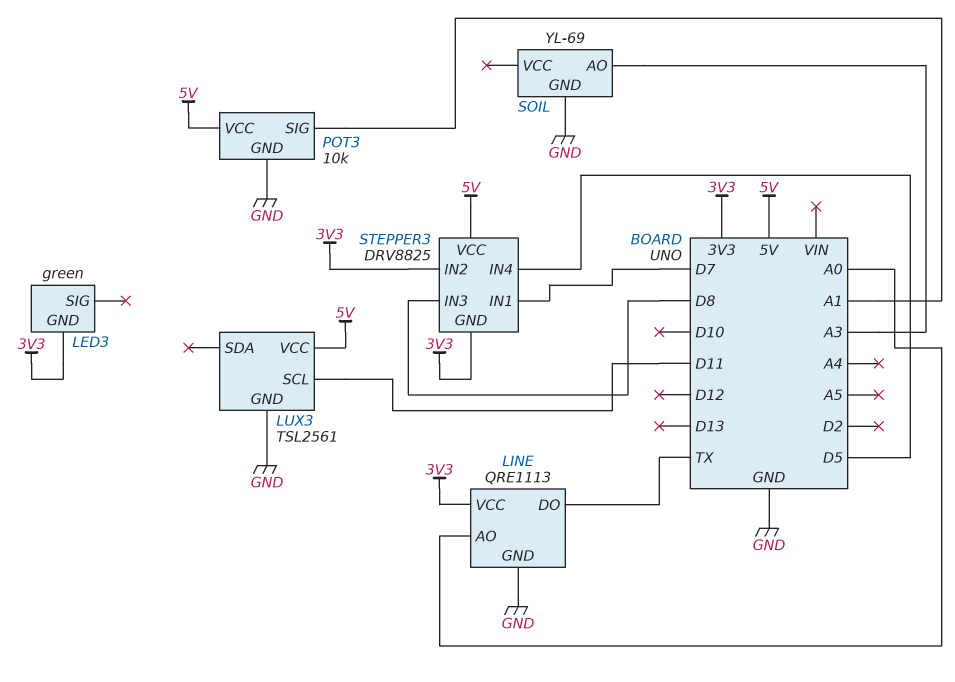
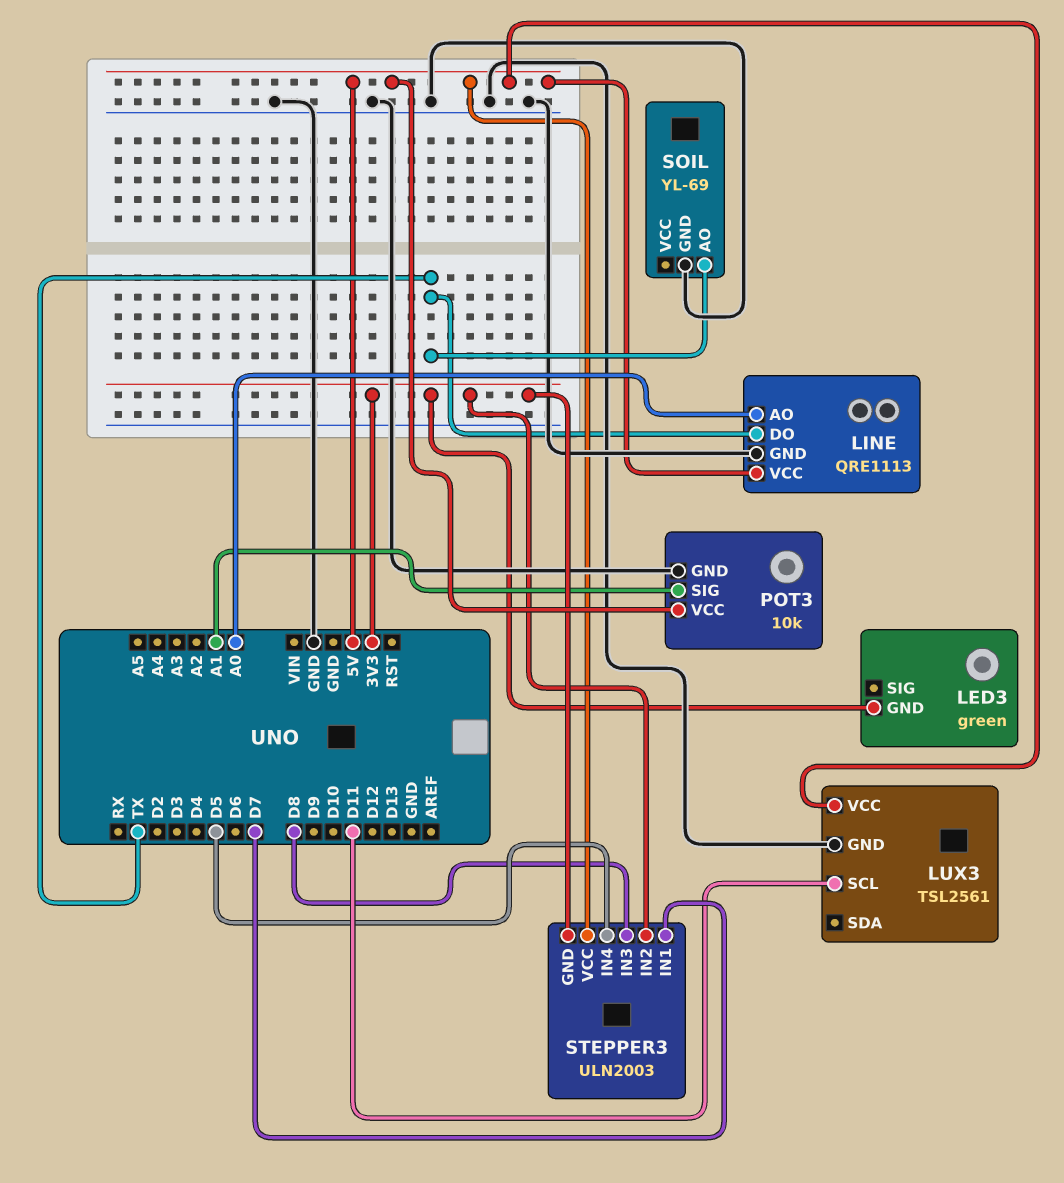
LINE pin VCC: 3V3 -> 5V
SOIL pin AO: A3 -> TX
STEPPER3: DRV8825 -> ULN2003

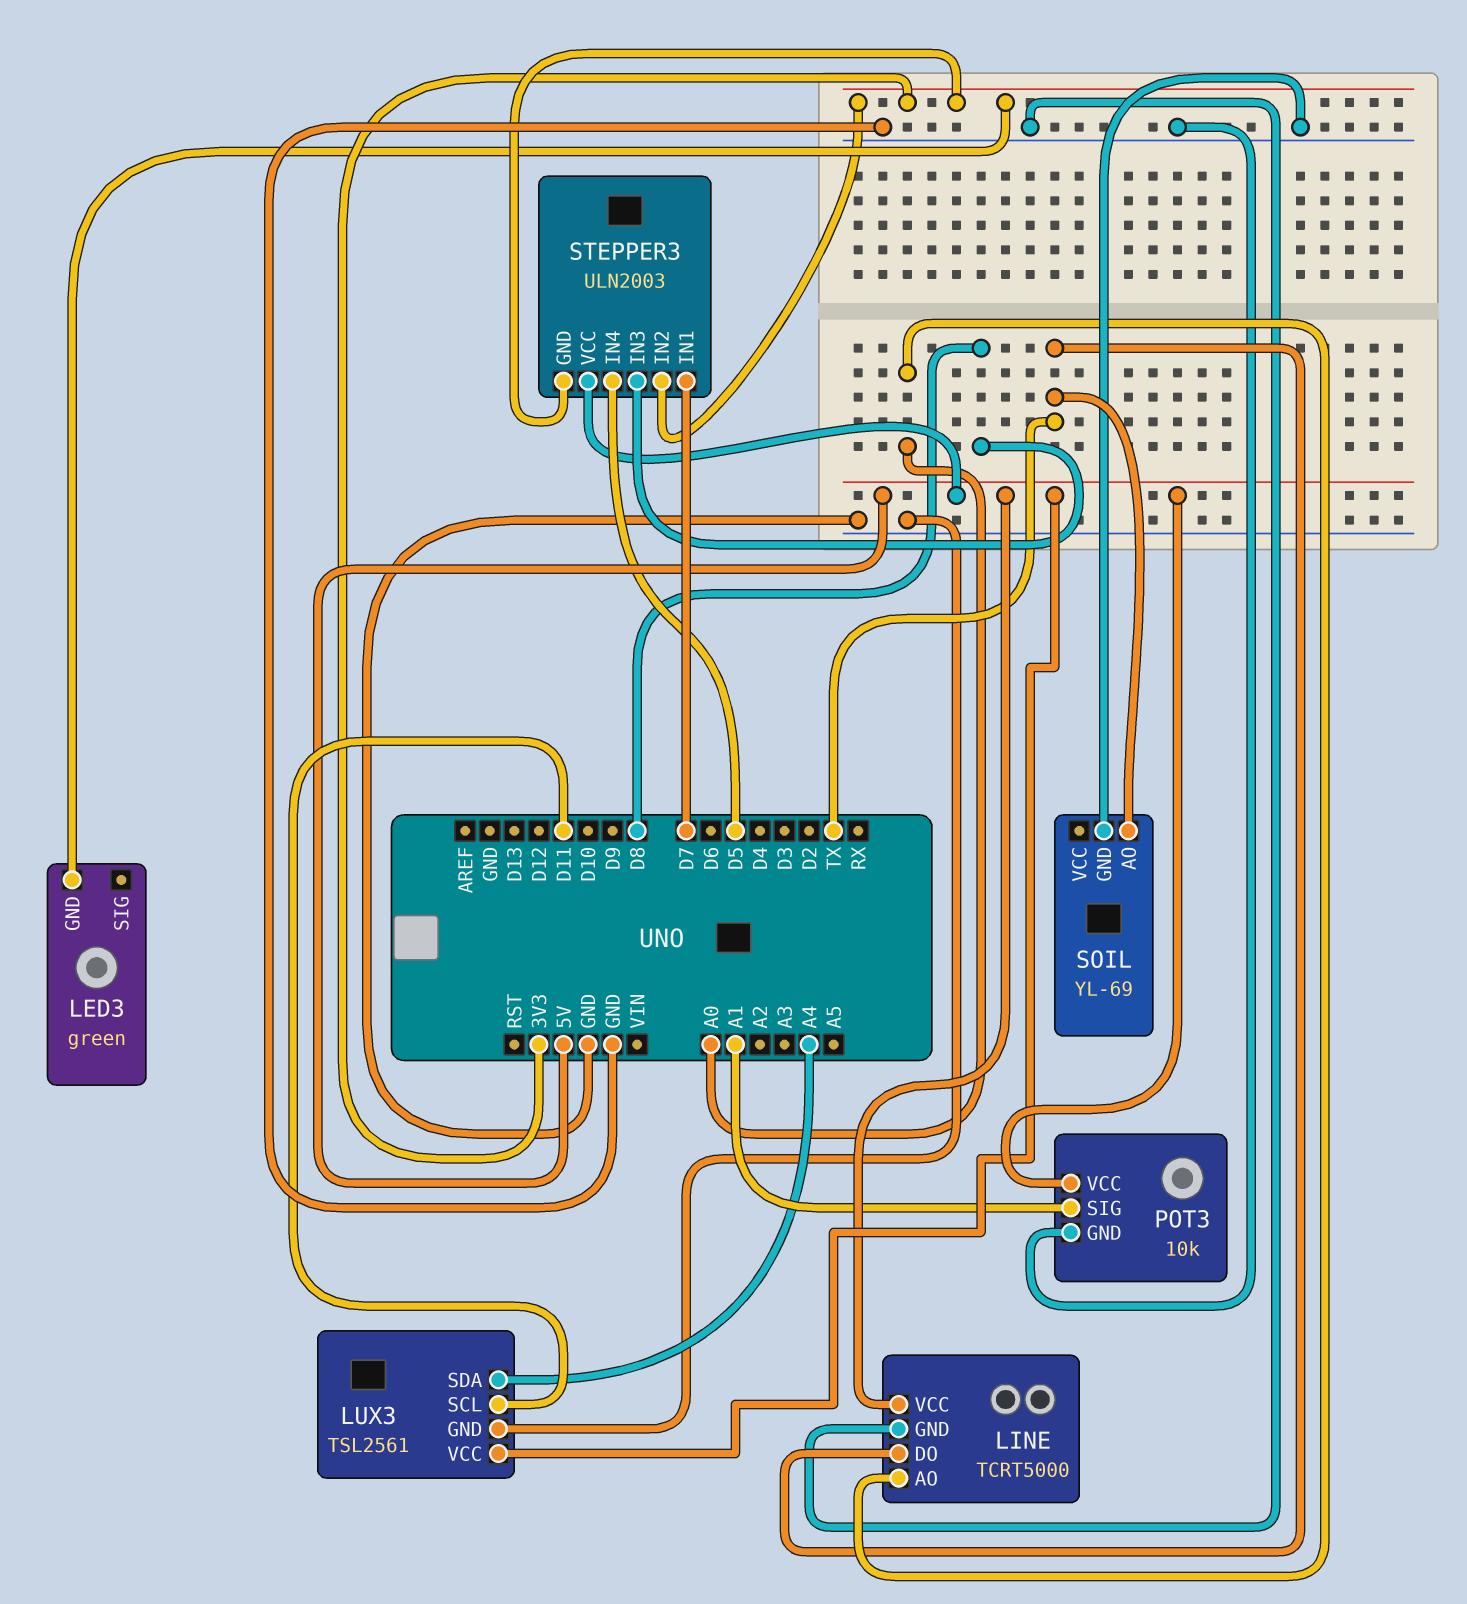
LINE: QRE1113 -> TCRT5000
LUX3 pin SDA: none -> A4

